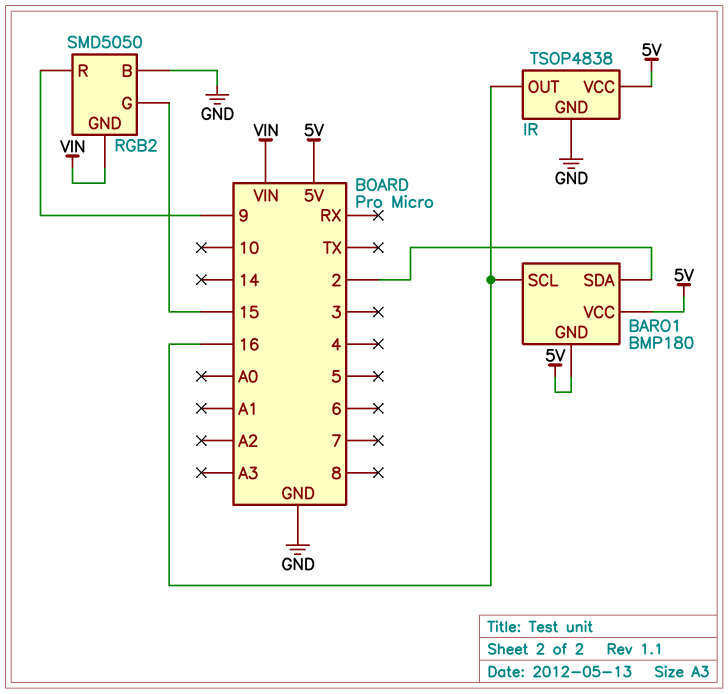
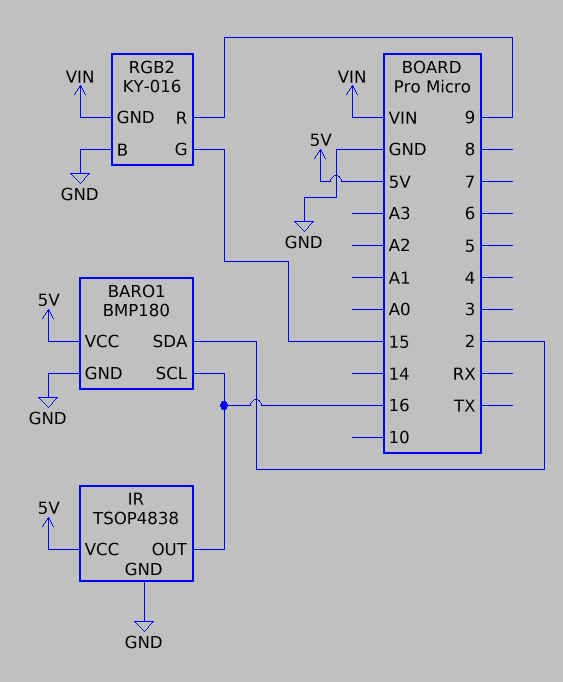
BARO1 pin GND: 5V -> GND
RGB2: SMD5050 -> KY-016

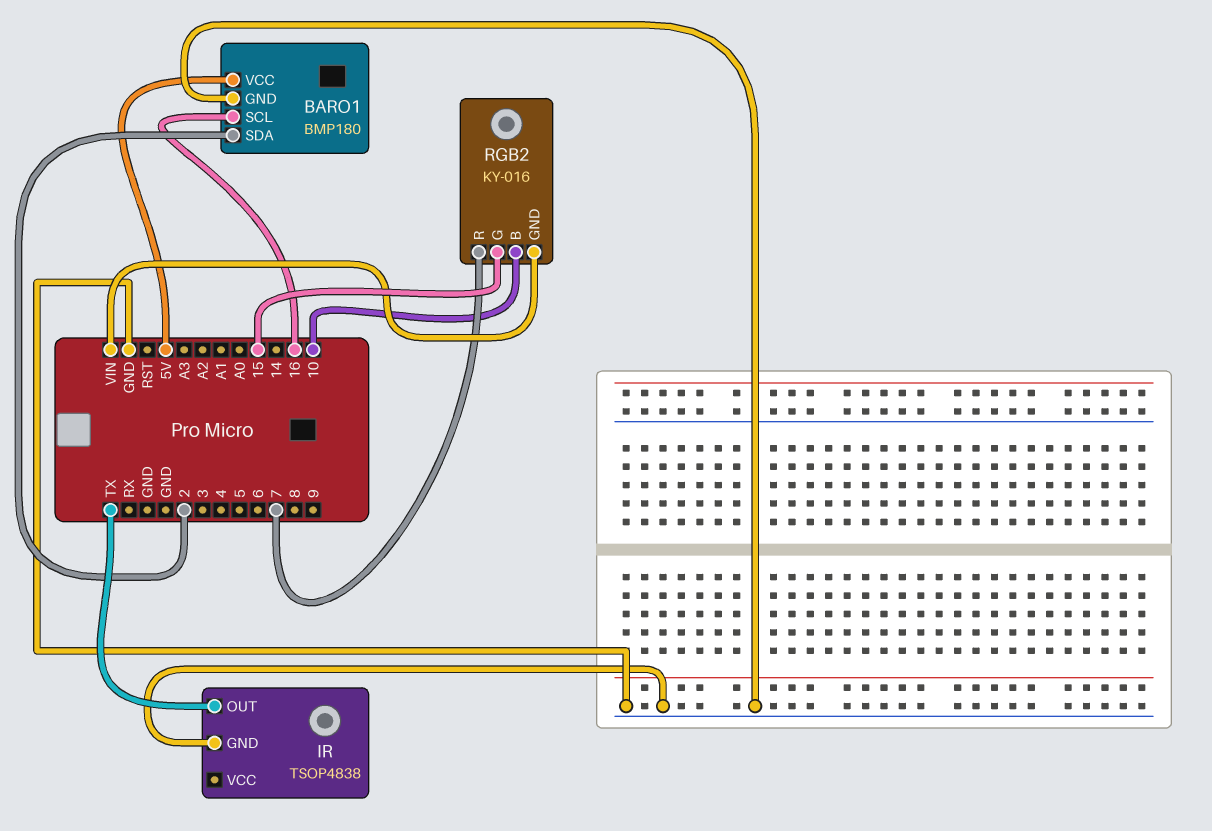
IR pin OUT: 16 -> TX
IR pin VCC: 5V -> none
RGB2 pin B: GND -> 10
RGB2 pin R: 9 -> 7

